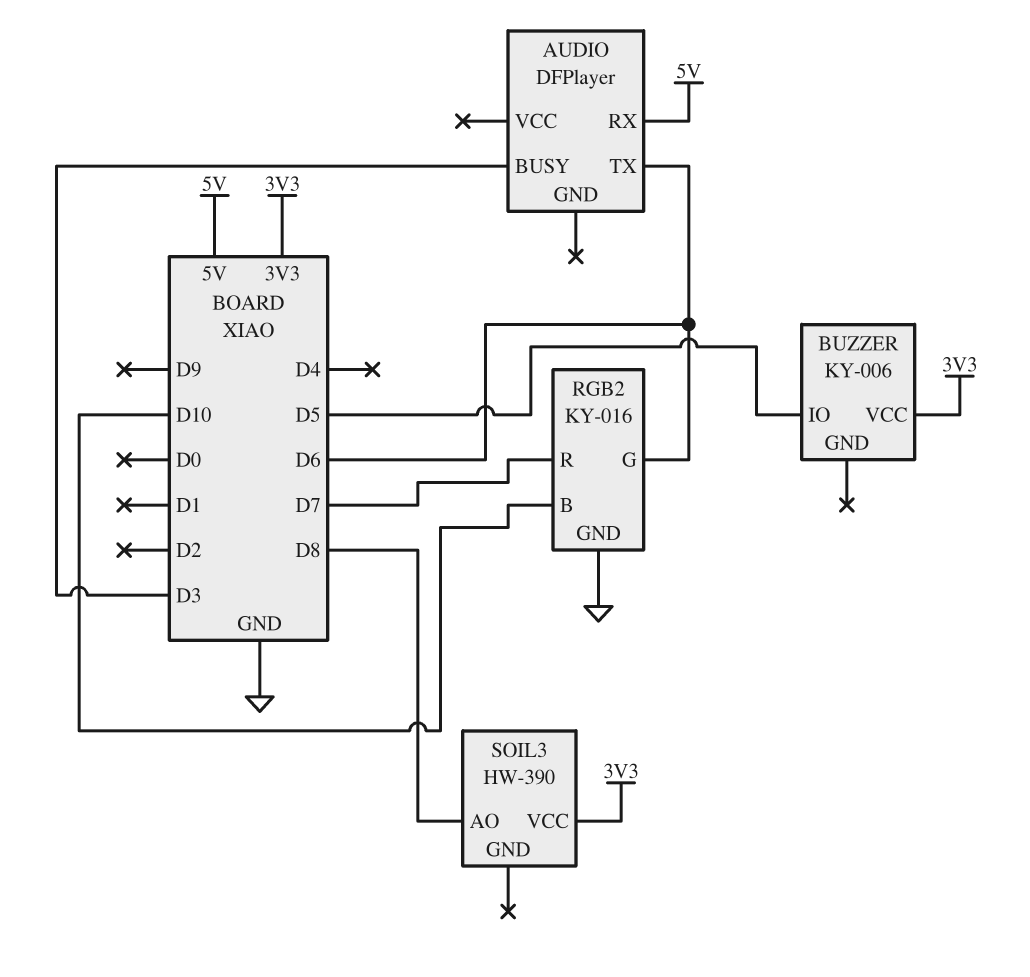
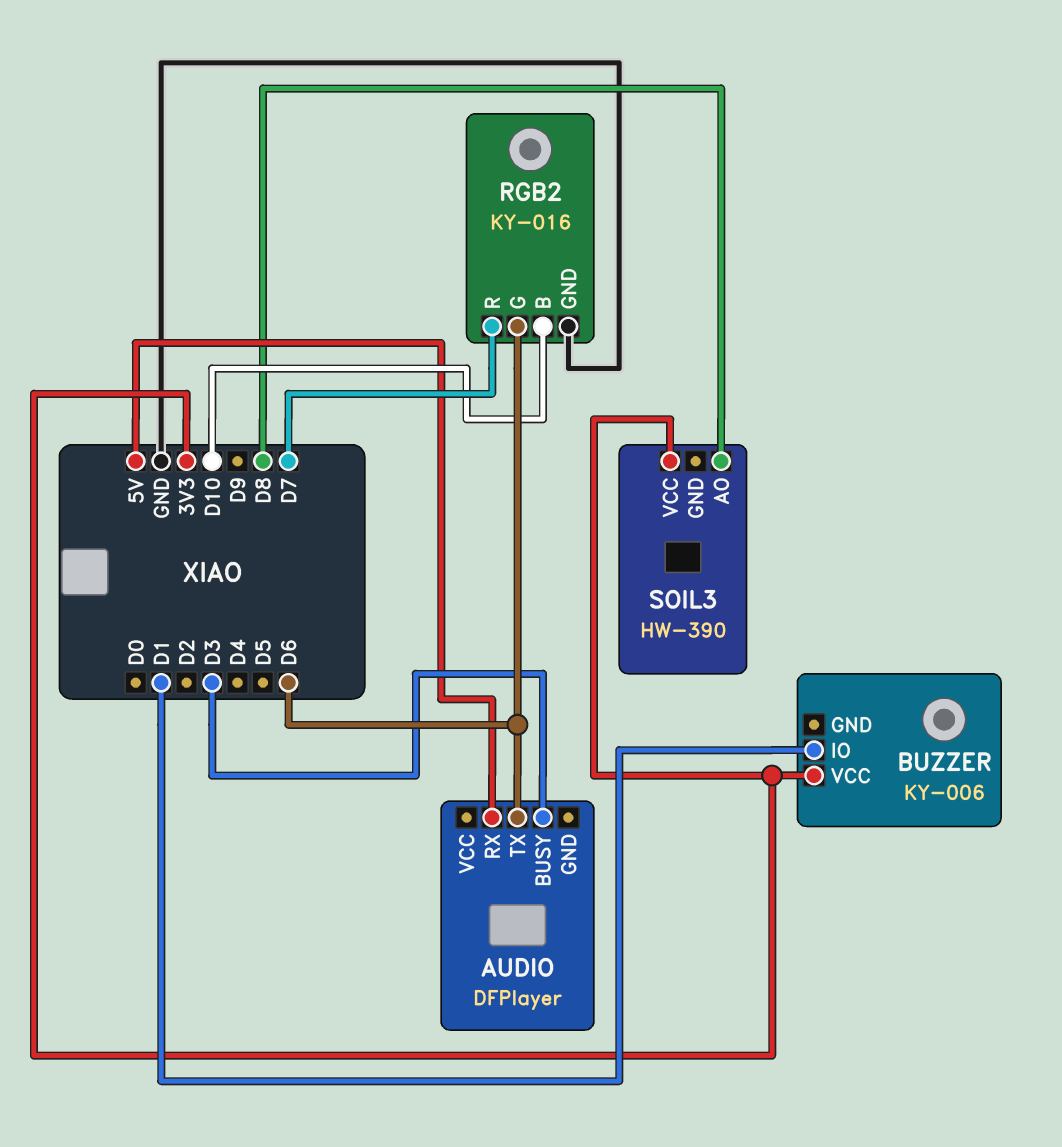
BUZZER pin IO: D5 -> D1

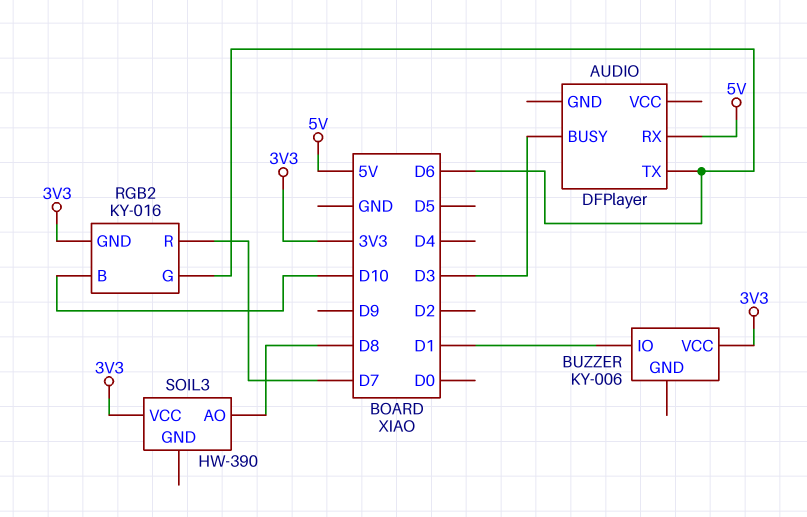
RGB2 pin GND: GND -> 3V3

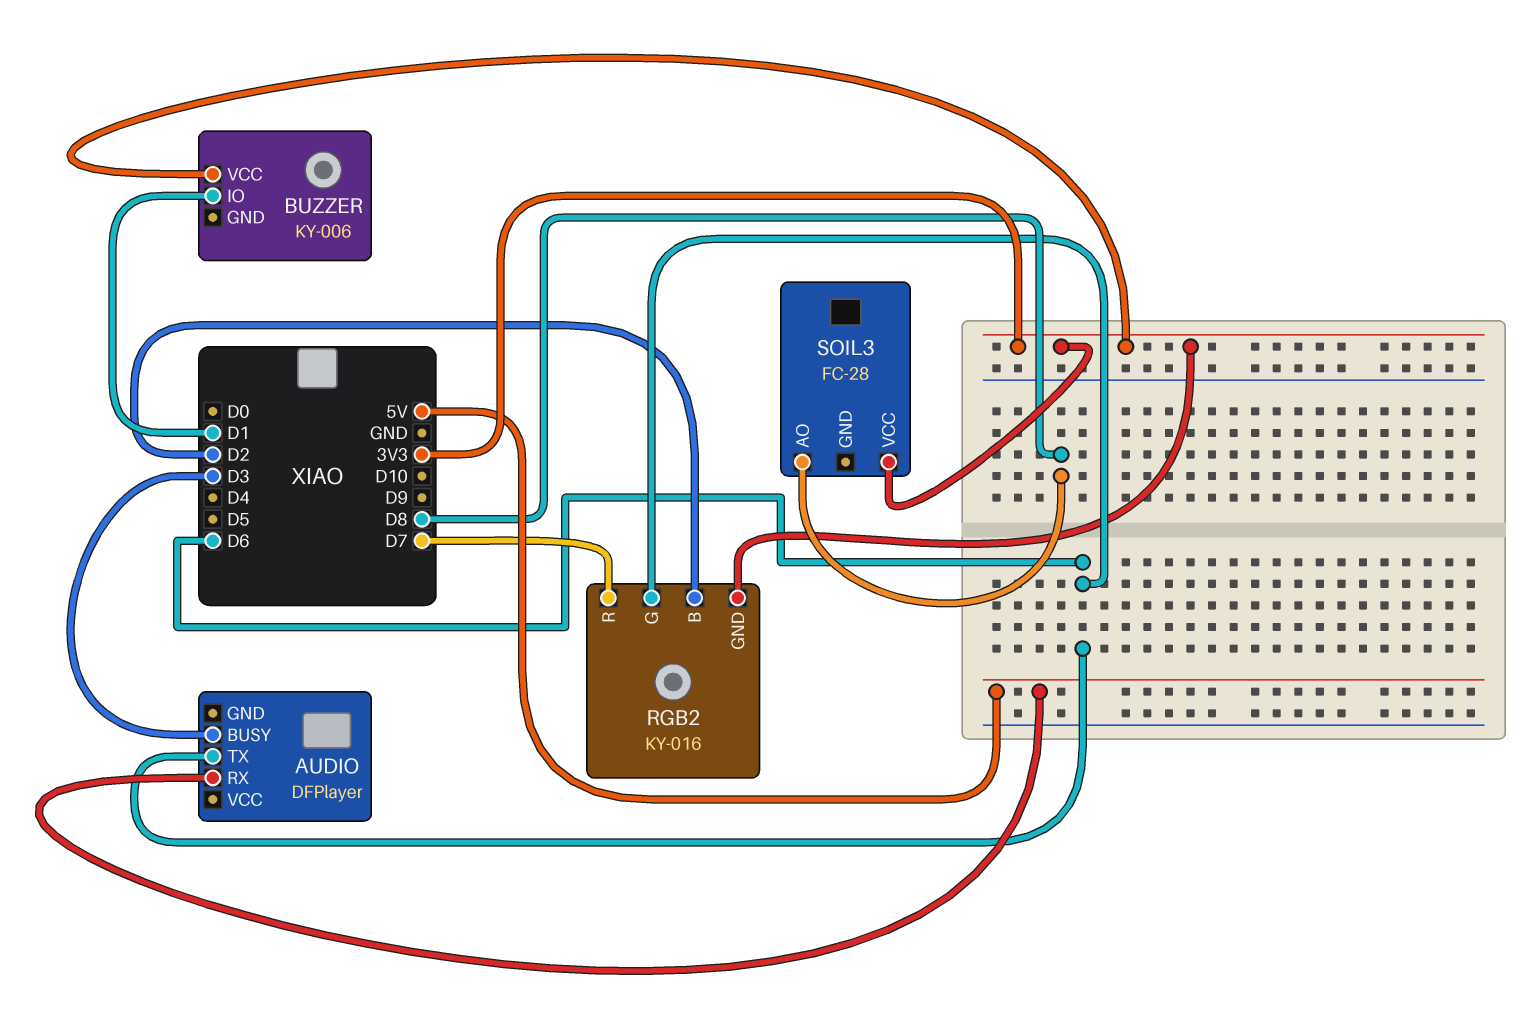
RGB2 pin B: D10 -> D2
SOIL3: HW-390 -> FC-28

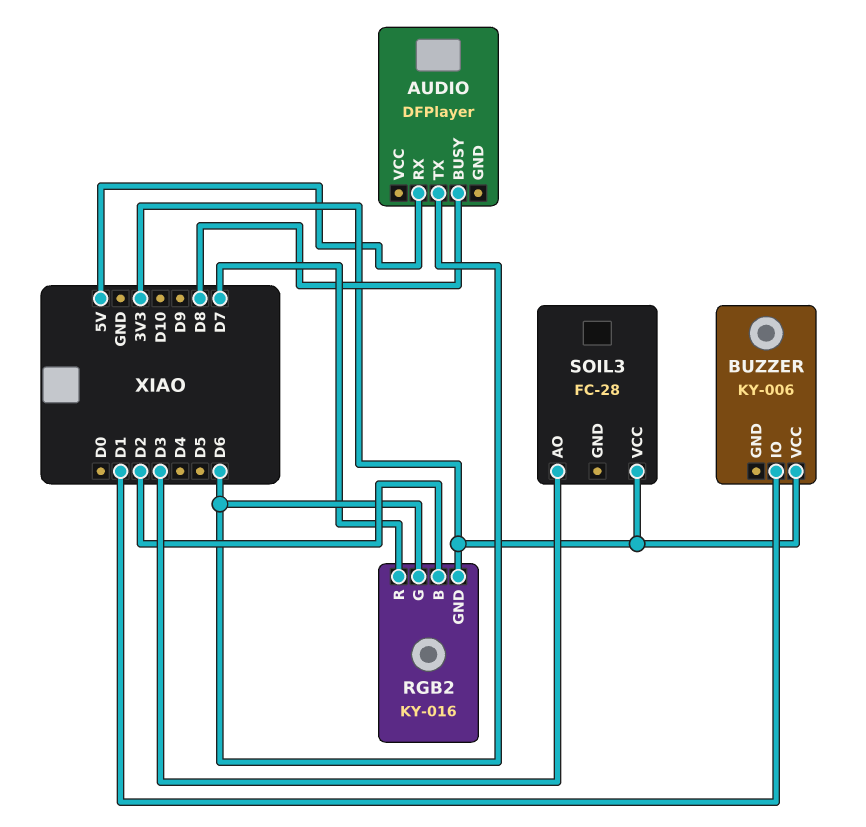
AUDIO pin BUSY: D3 -> D8
SOIL3 pin AO: D8 -> D3

